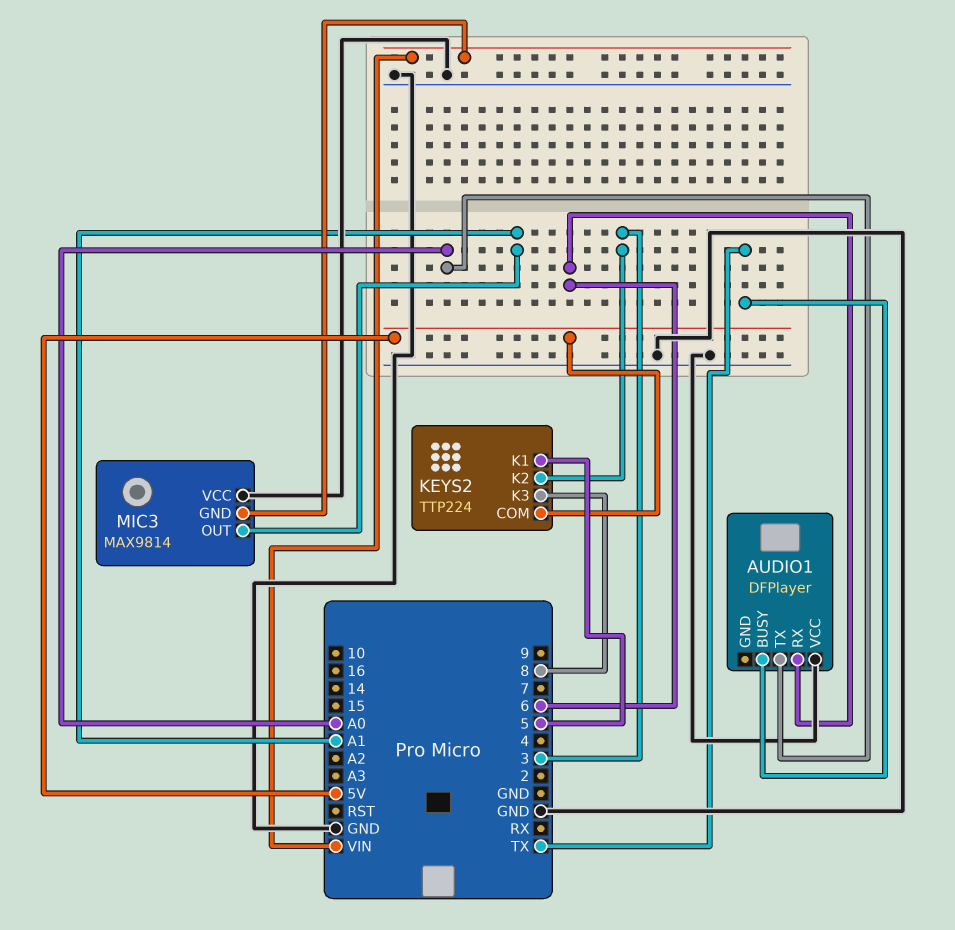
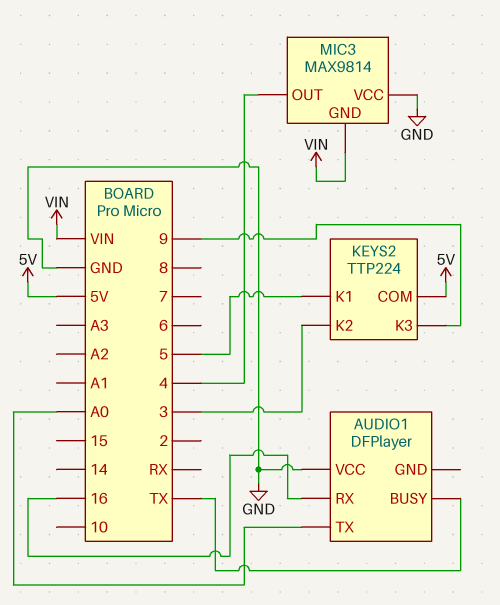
AUDIO1 pin RX: 6 -> 16
KEYS2 pin K3: 8 -> 9
MIC3 pin OUT: A1 -> 4

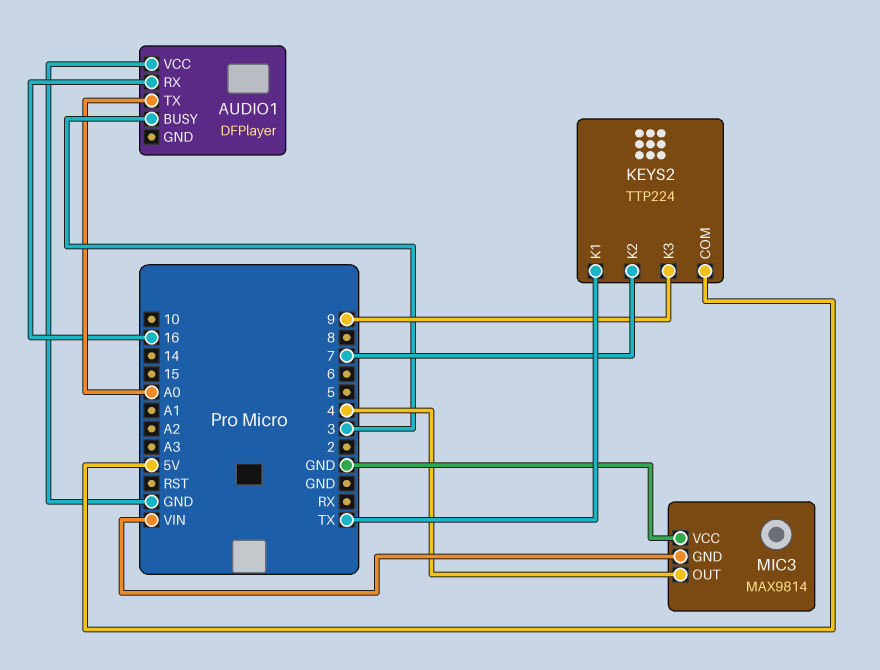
AUDIO1 pin BUSY: TX -> 3
KEYS2 pin K1: 5 -> TX
KEYS2 pin K2: 3 -> 7

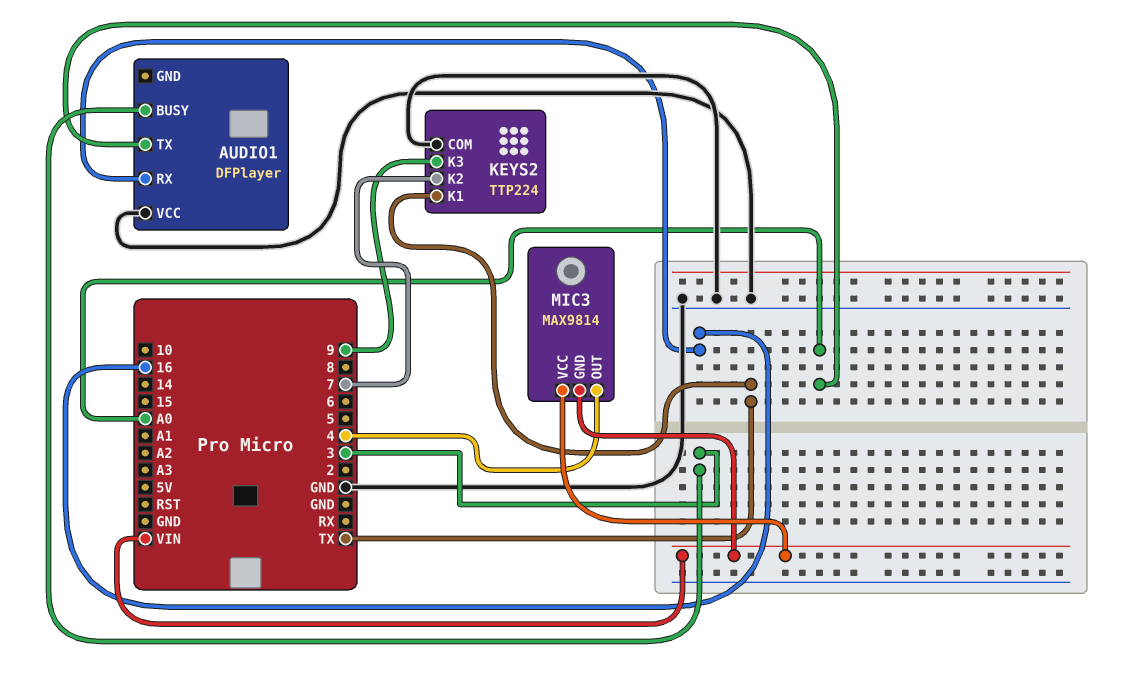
KEYS2 pin COM: 5V -> GND
MIC3 pin VCC: GND -> VIN

